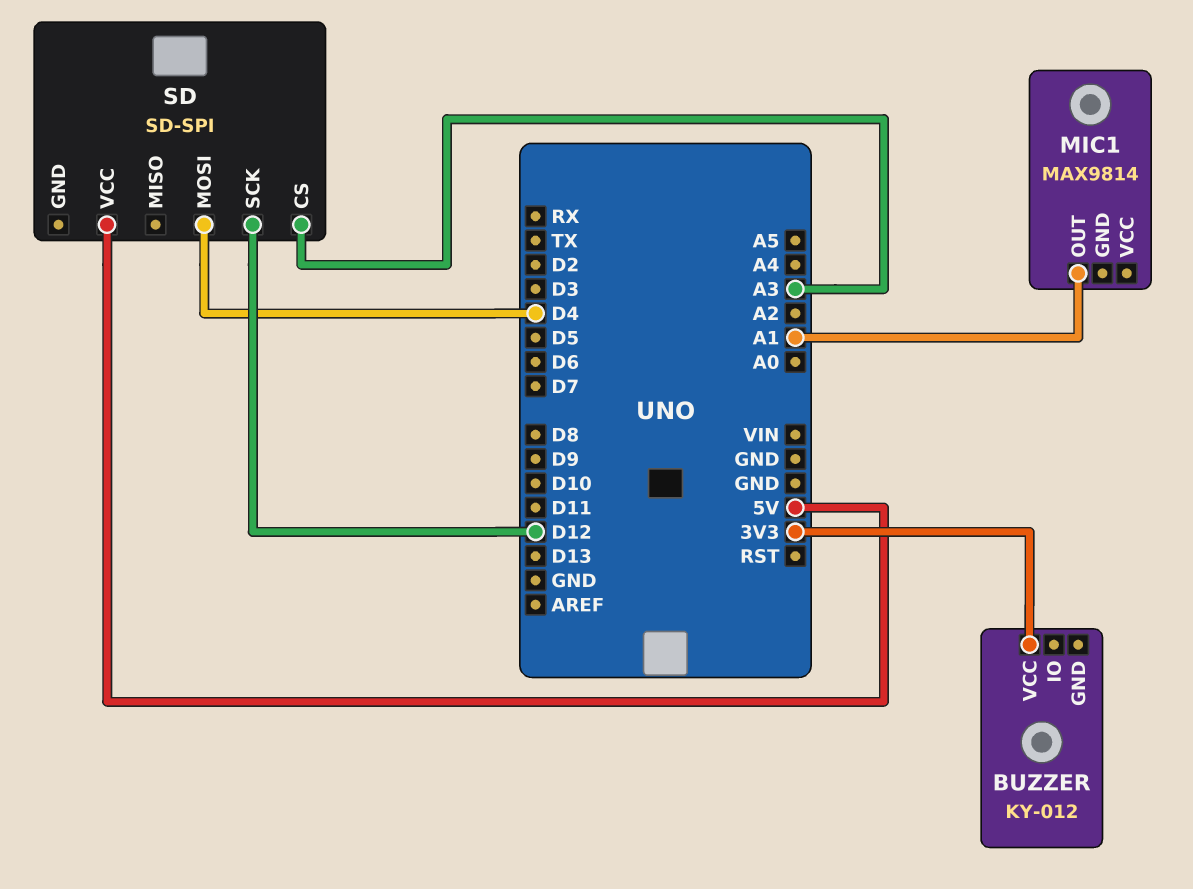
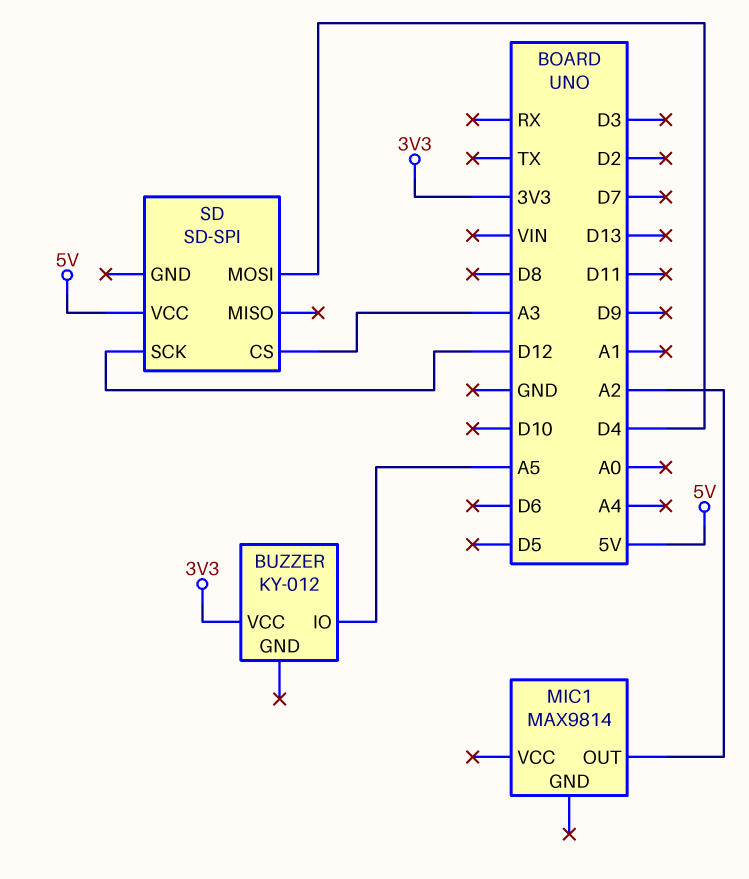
BUZZER pin IO: none -> A5
MIC1 pin OUT: A1 -> A2

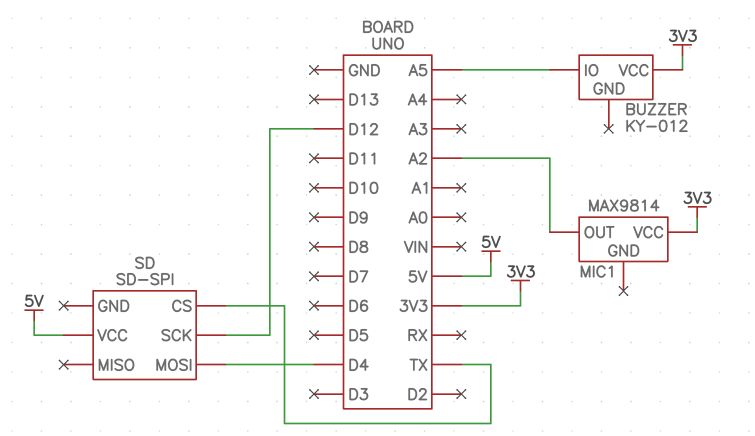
MIC1 pin VCC: none -> 3V3
SD pin CS: A3 -> TX

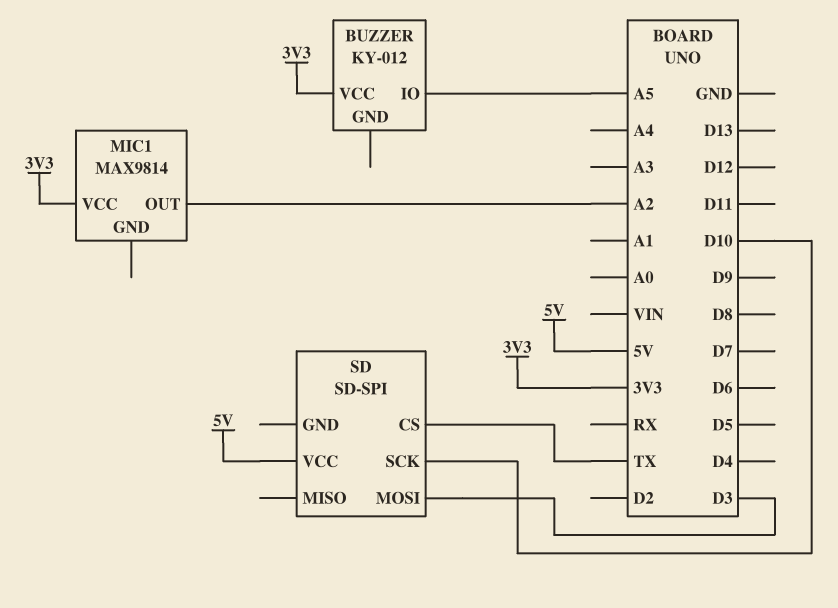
SD pin MOSI: D4 -> D3
SD pin SCK: D12 -> D10

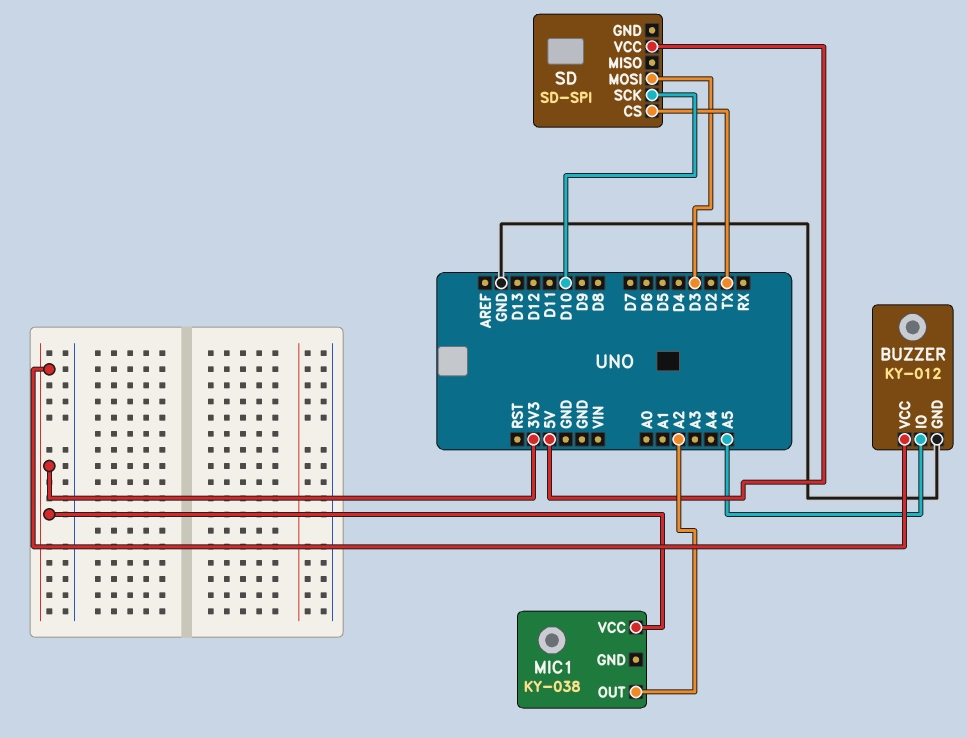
BUZZER pin GND: none -> GND
MIC1: MAX9814 -> KY-038

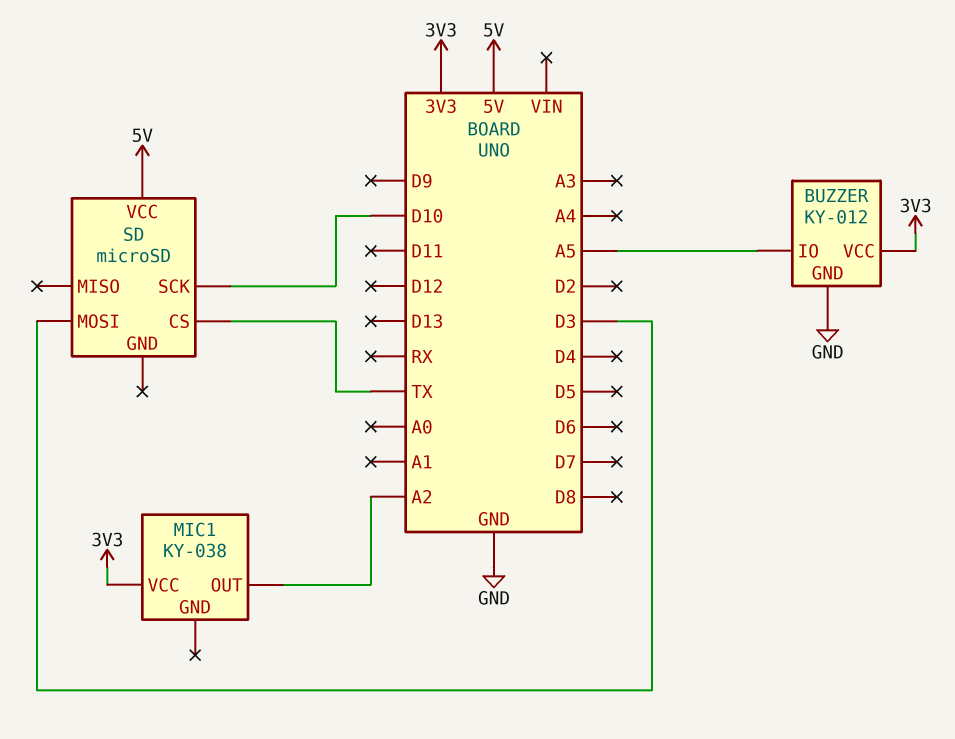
SD: SD-SPI -> microSD

